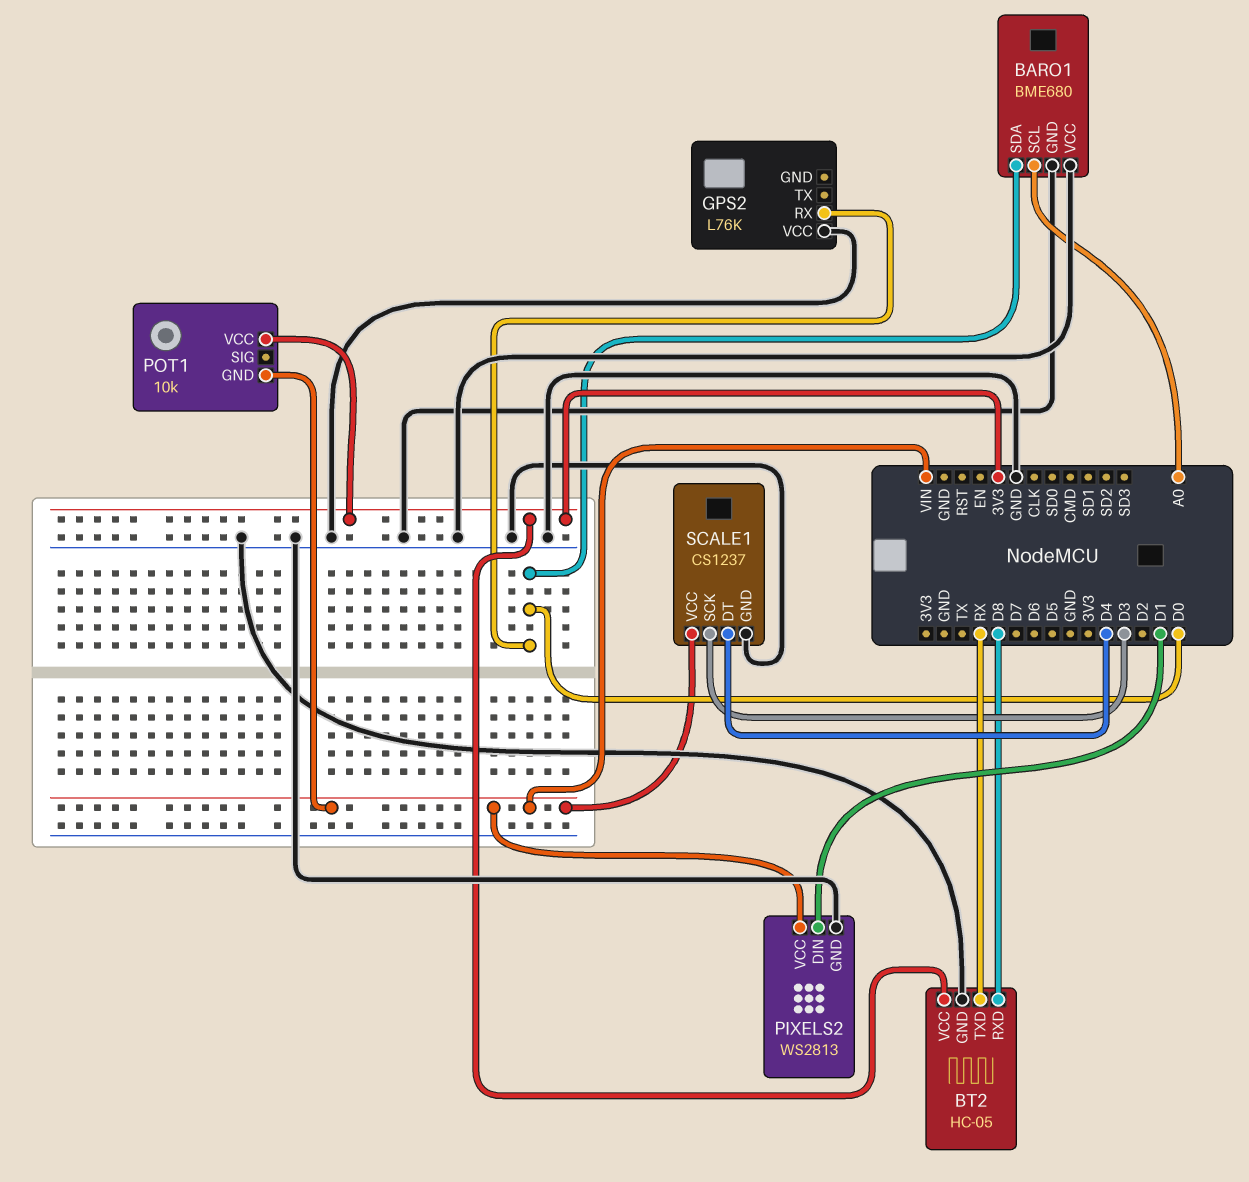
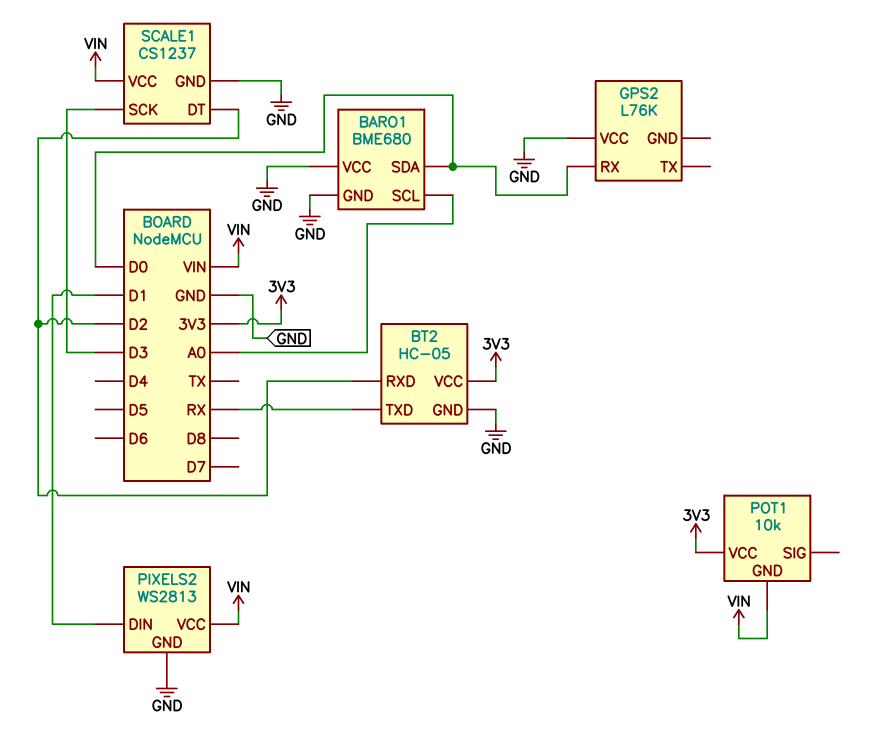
BT2 pin RXD: D8 -> D2
SCALE1 pin DT: D4 -> D2

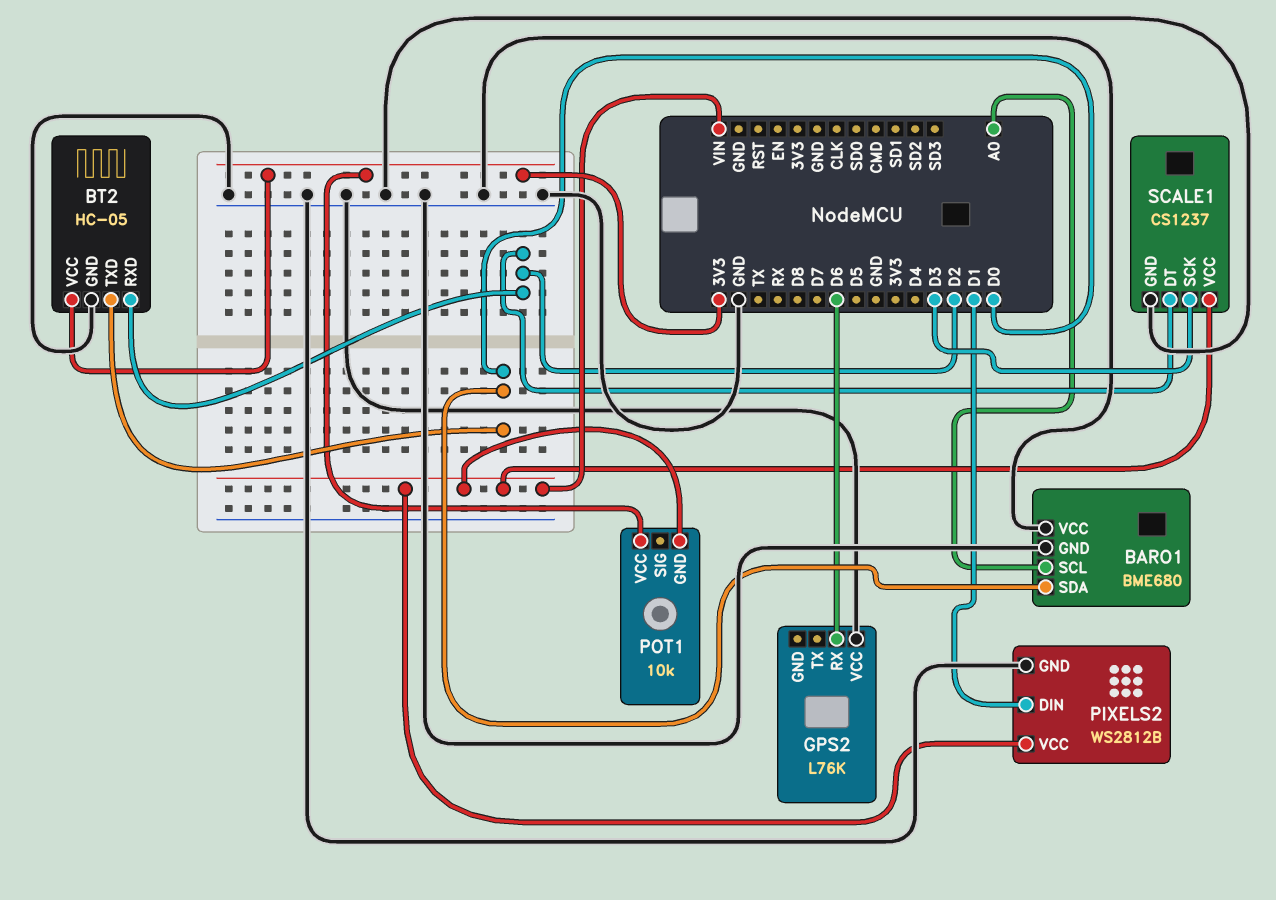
BT2 pin TXD: RX -> D0
GPS2 pin RX: D0 -> D6
PIXELS2: WS2813 -> WS2812B

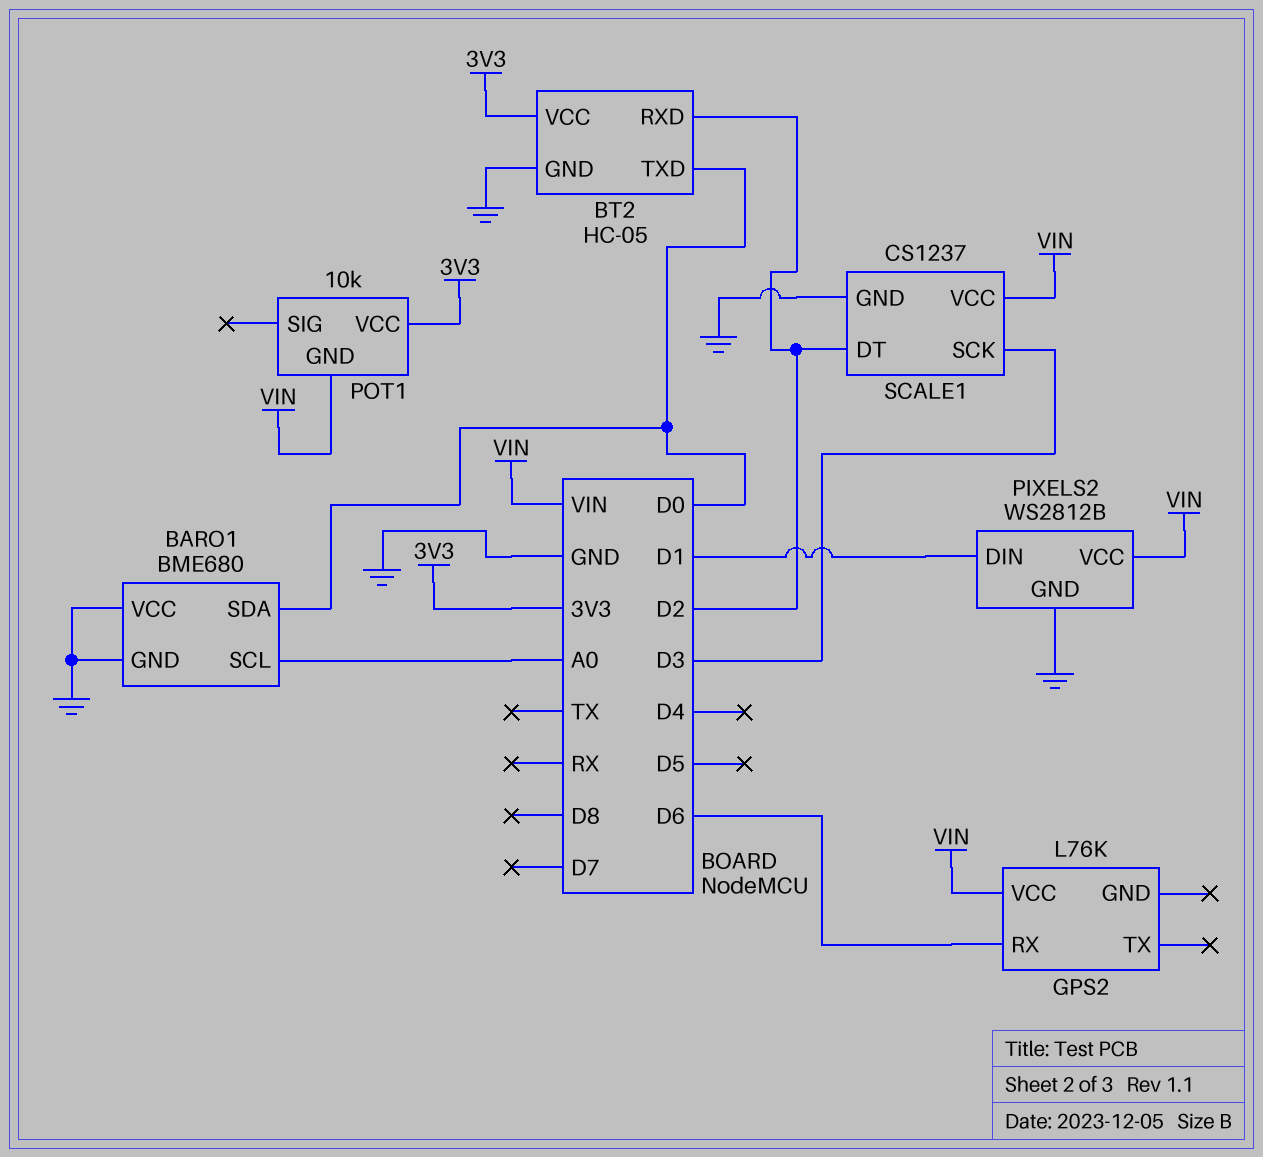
GPS2 pin VCC: GND -> VIN

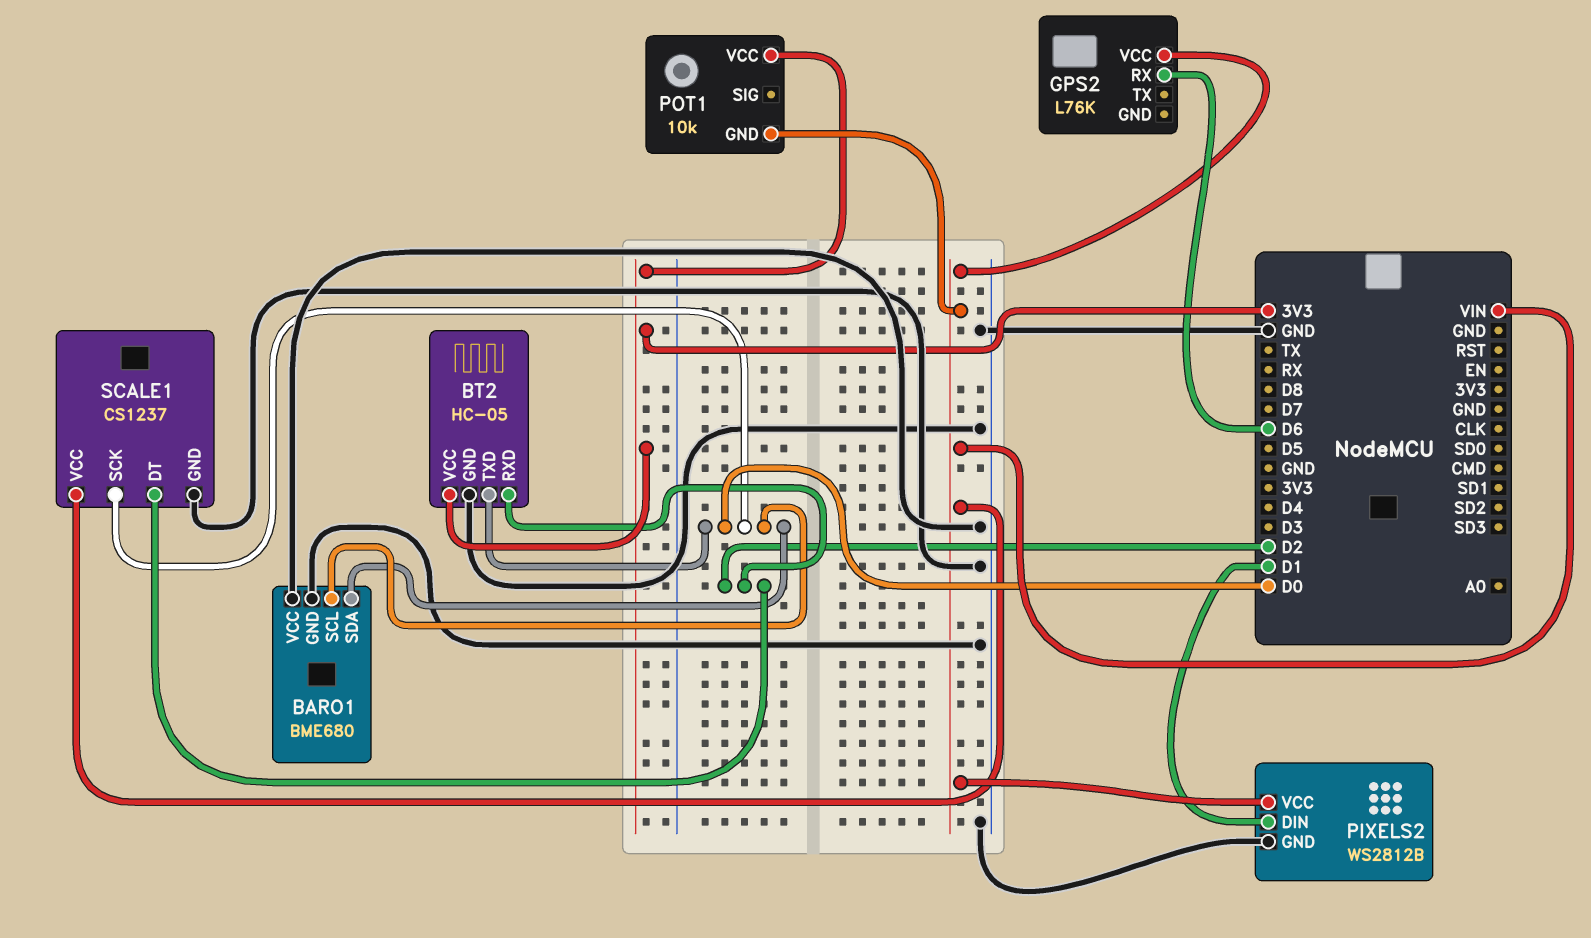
BARO1 pin SCL: A0 -> D0
SCALE1 pin SCK: D3 -> D0

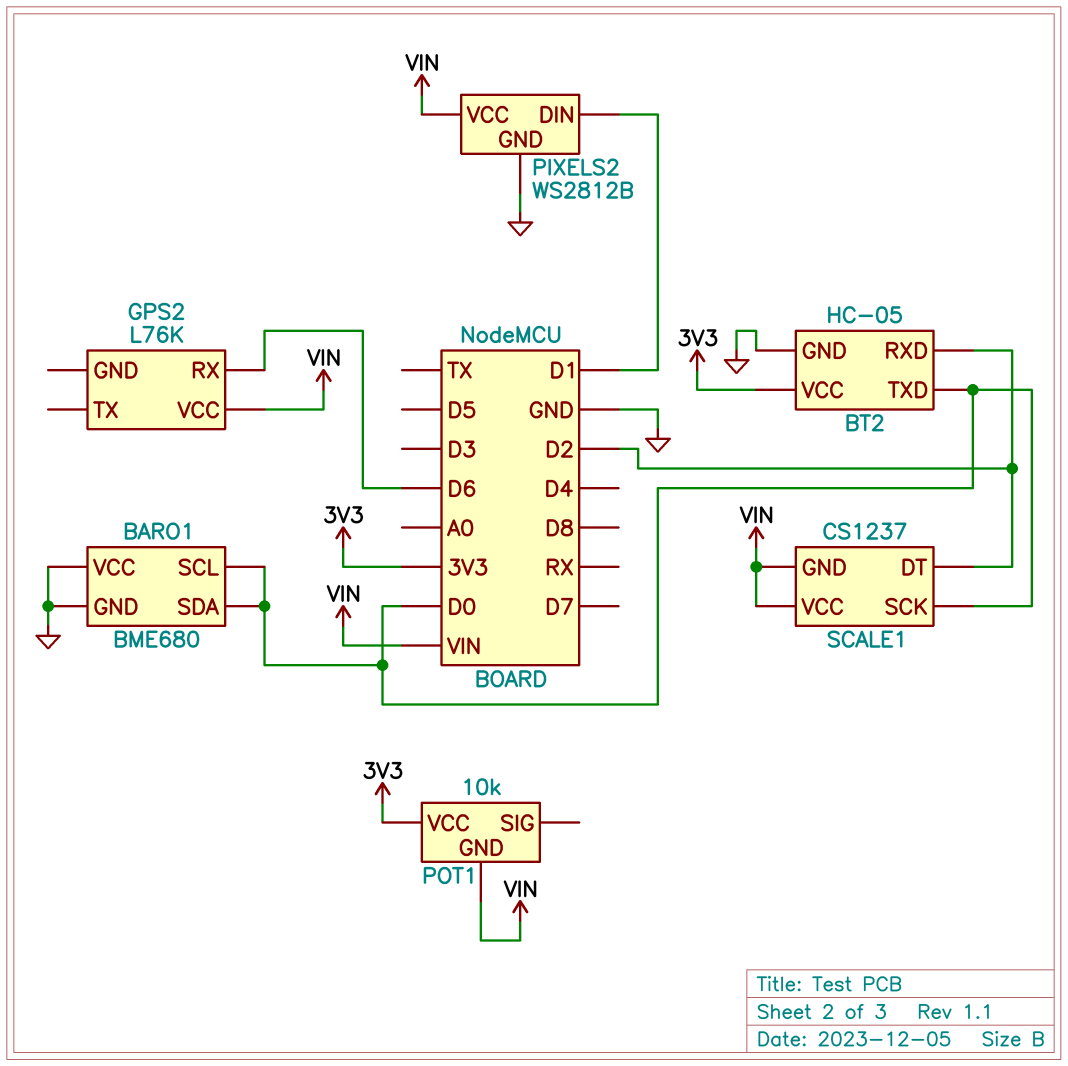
SCALE1 pin GND: GND -> VIN

